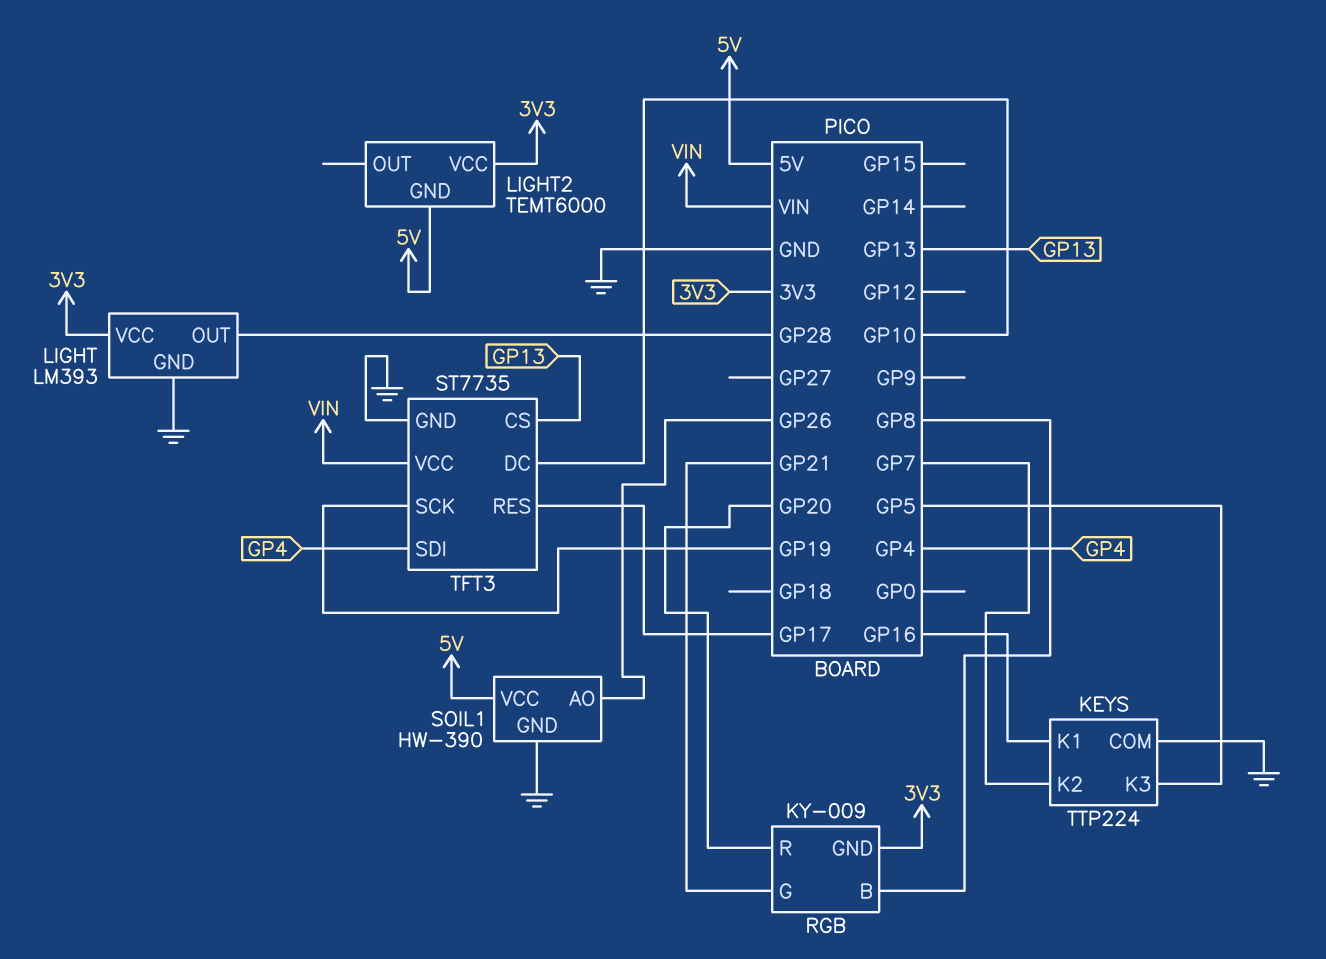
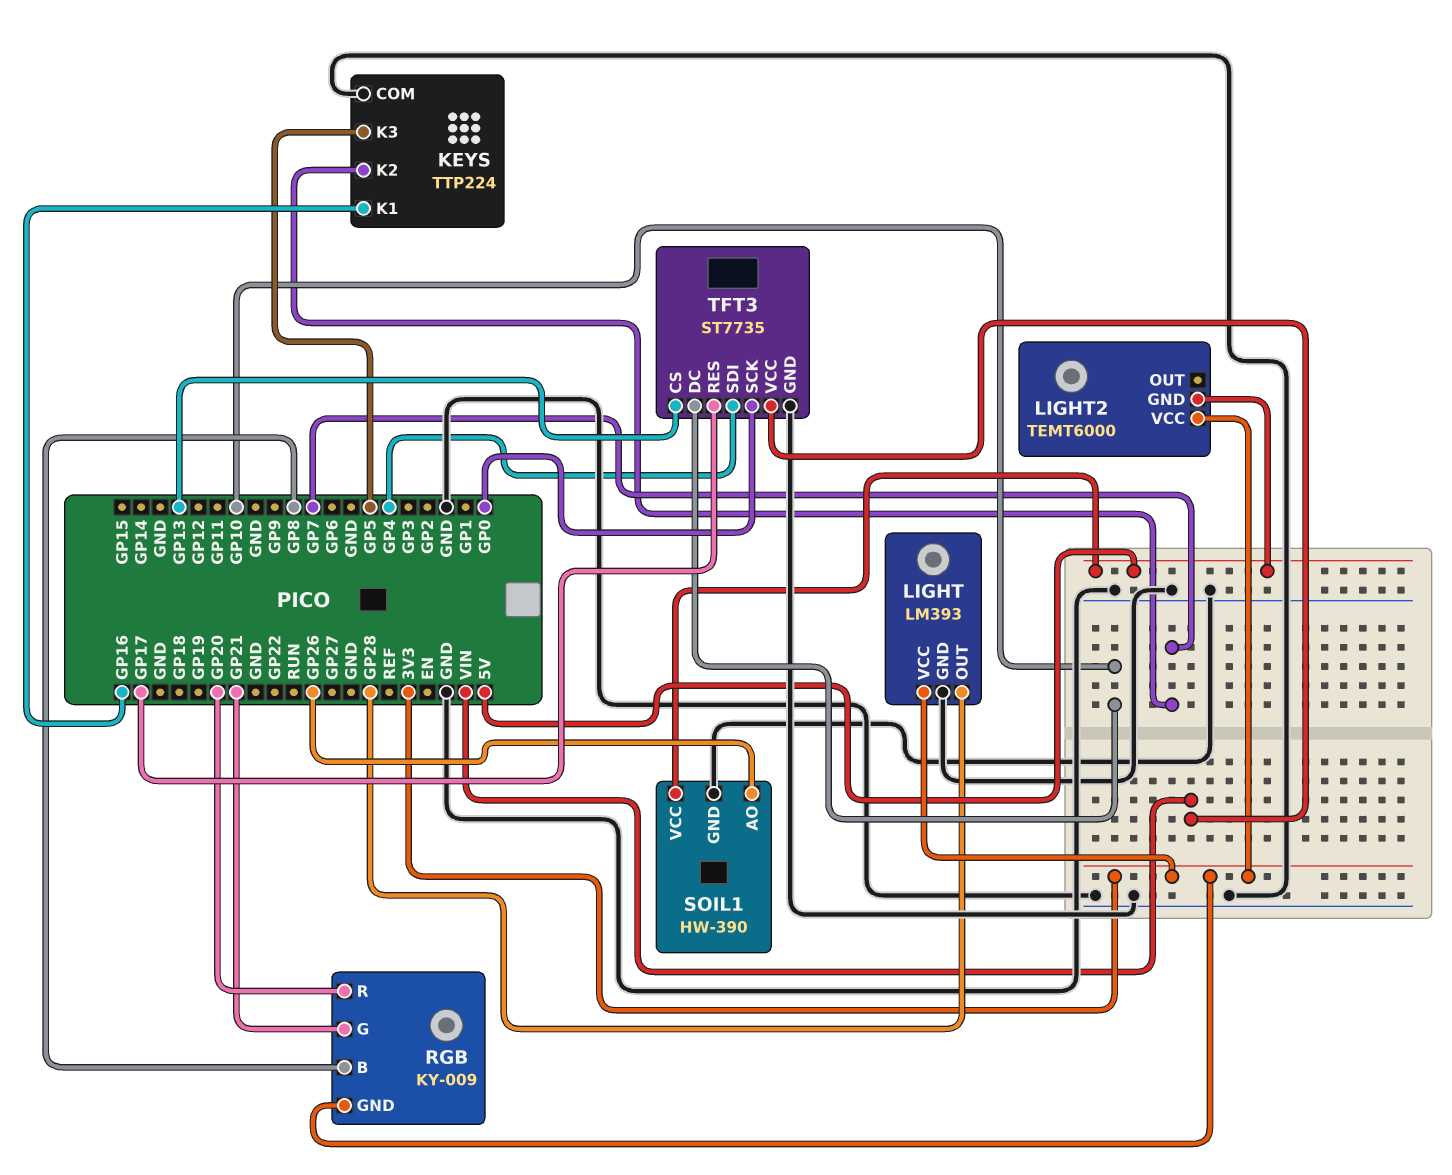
TFT3 pin SCK: GP19 -> GP0

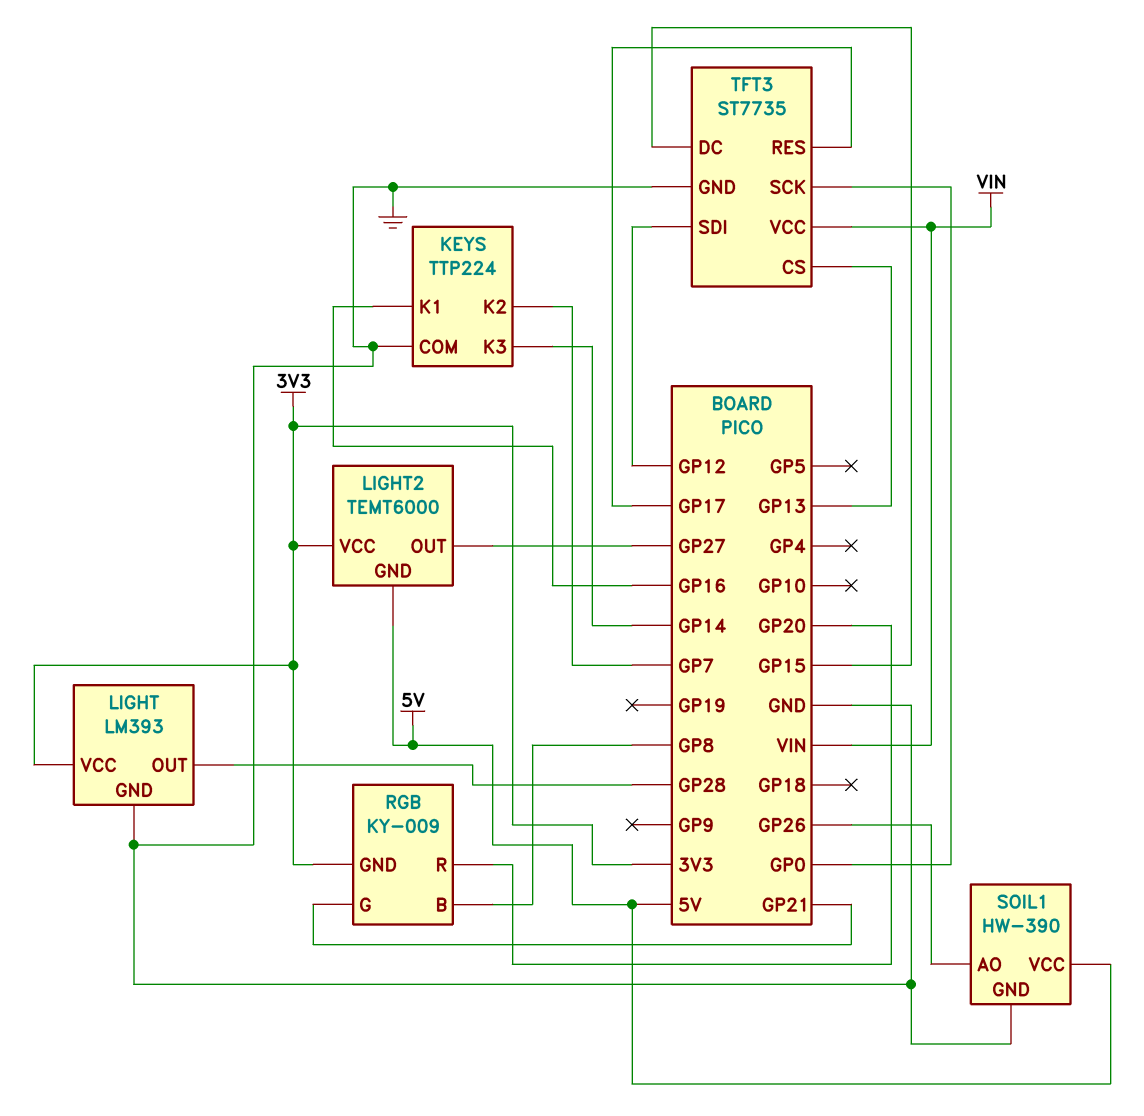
KEYS pin K3: GP5 -> GP14
LIGHT2 pin OUT: none -> GP27
TFT3 pin DC: GP10 -> GP15
TFT3 pin SDI: GP4 -> GP12

